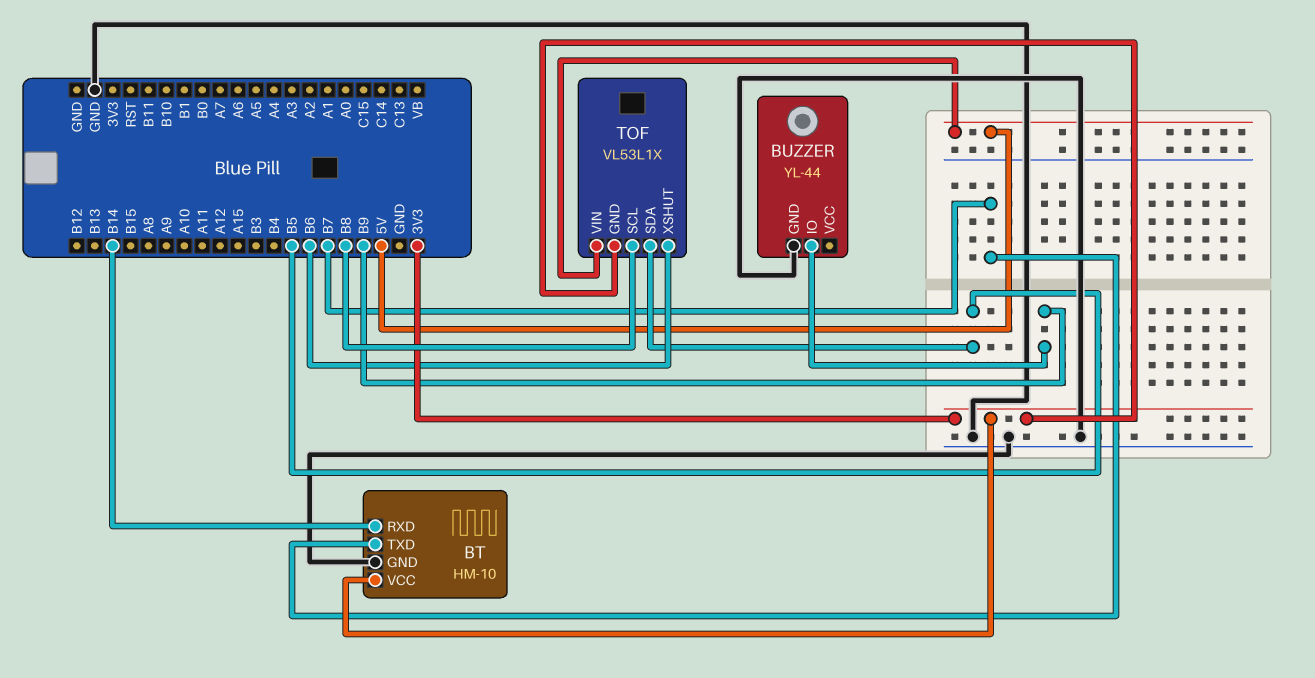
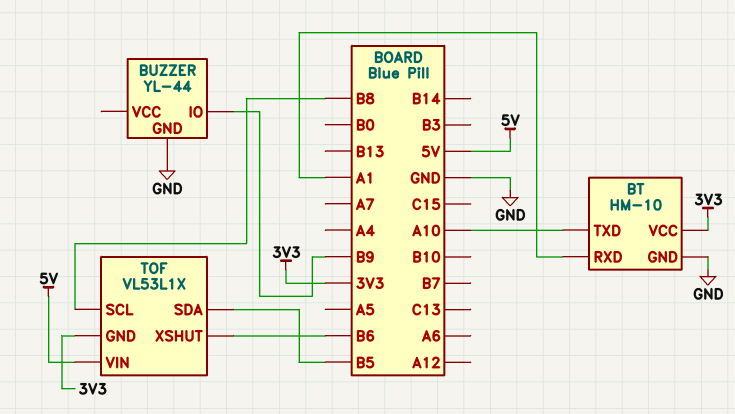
BT pin RXD: B14 -> A1
BT pin TXD: B7 -> A10

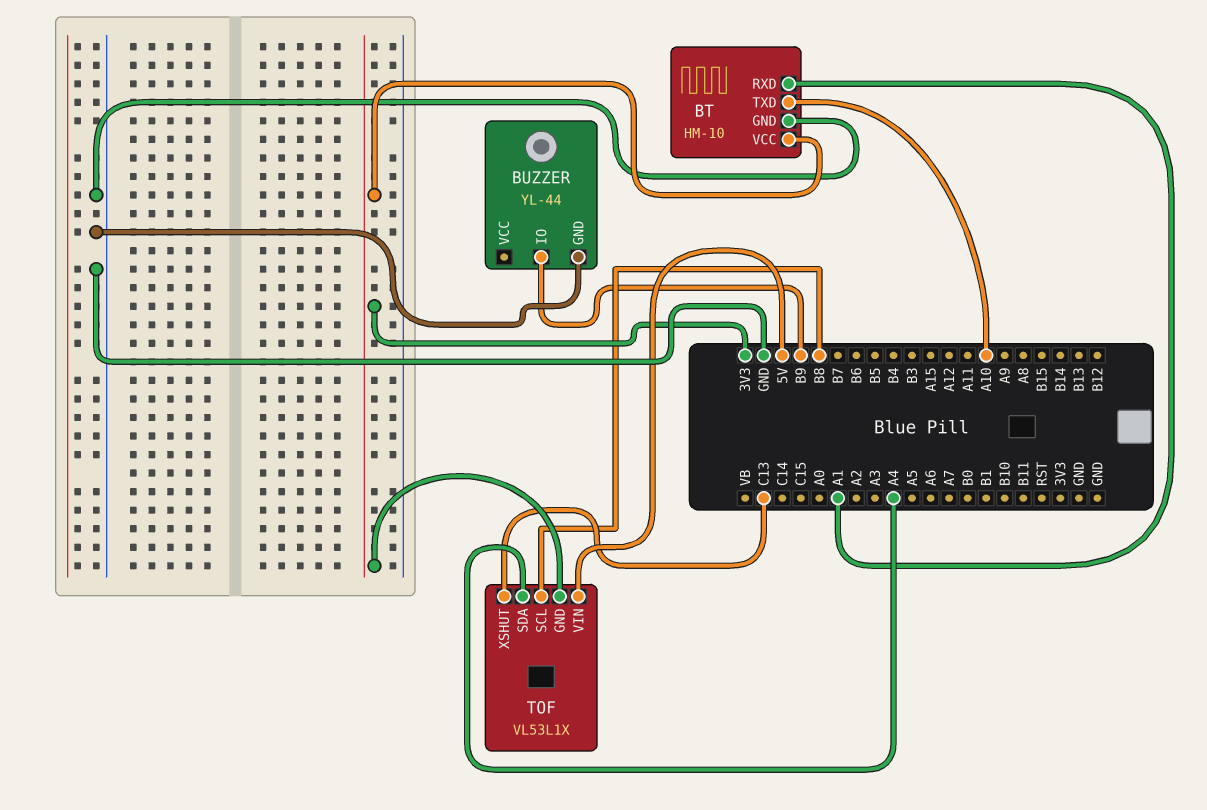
TOF pin SDA: B5 -> A4
TOF pin XSHUT: B6 -> C13

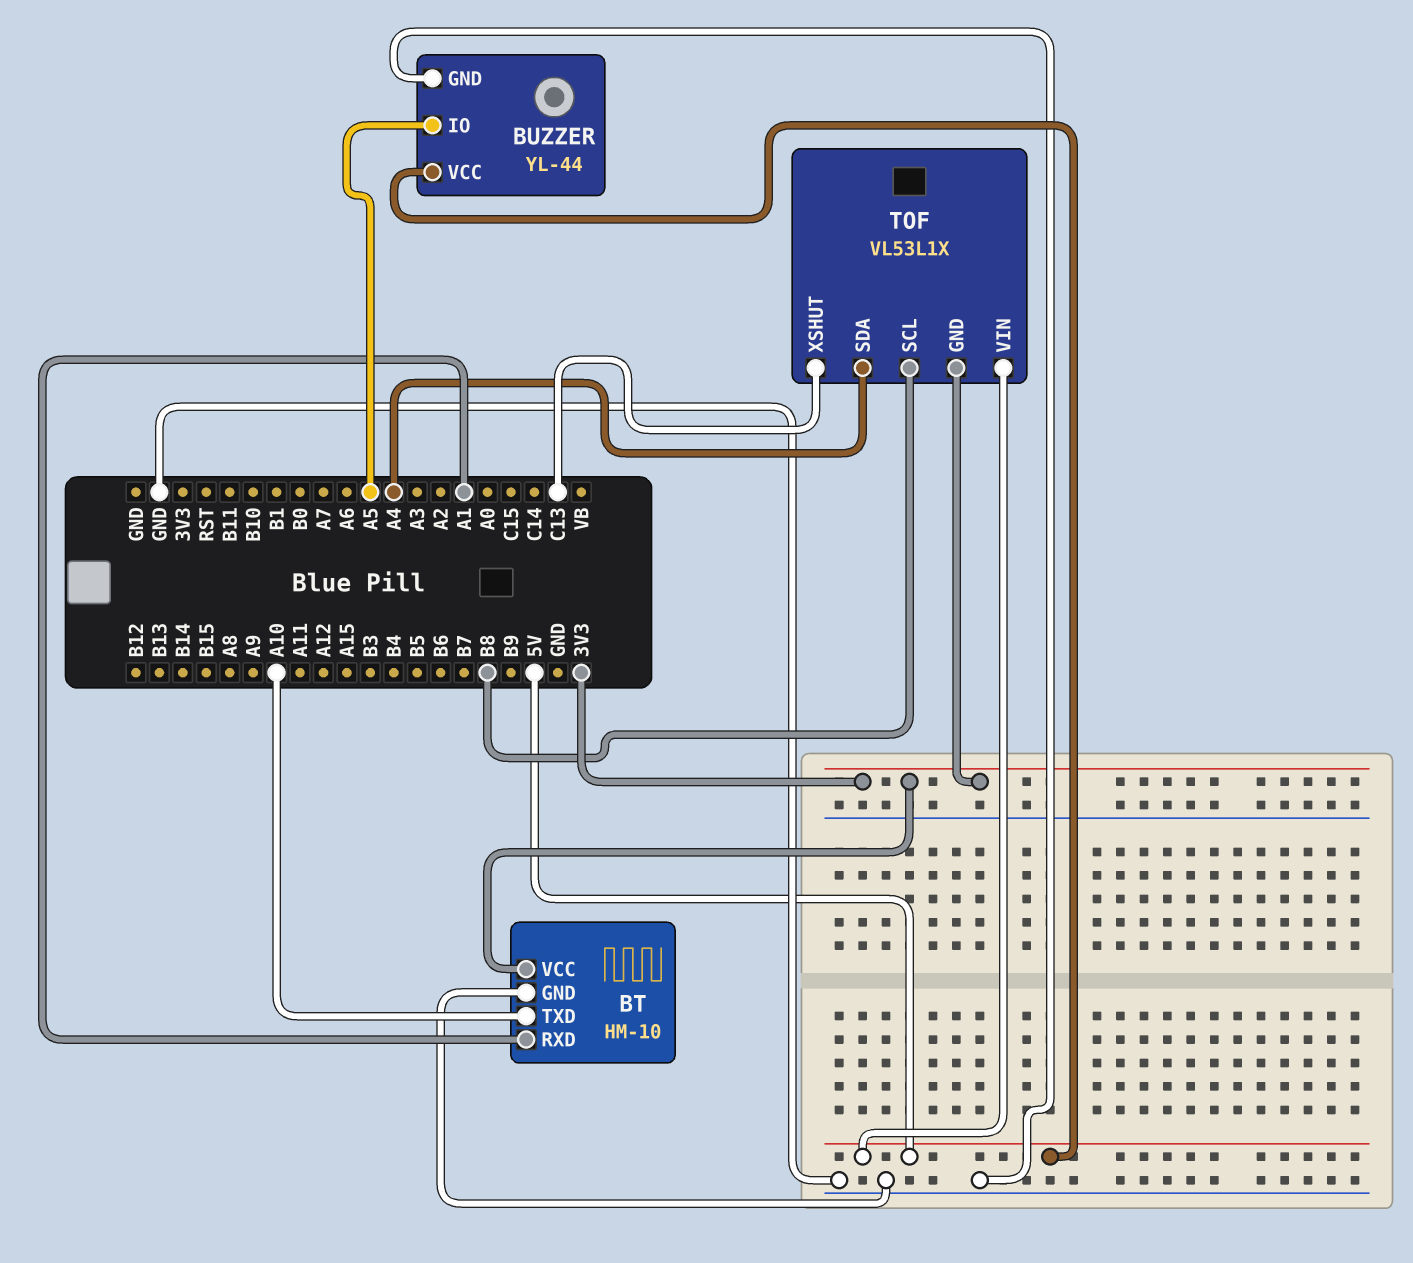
BUZZER pin IO: B9 -> A5
BUZZER pin VCC: none -> 5V

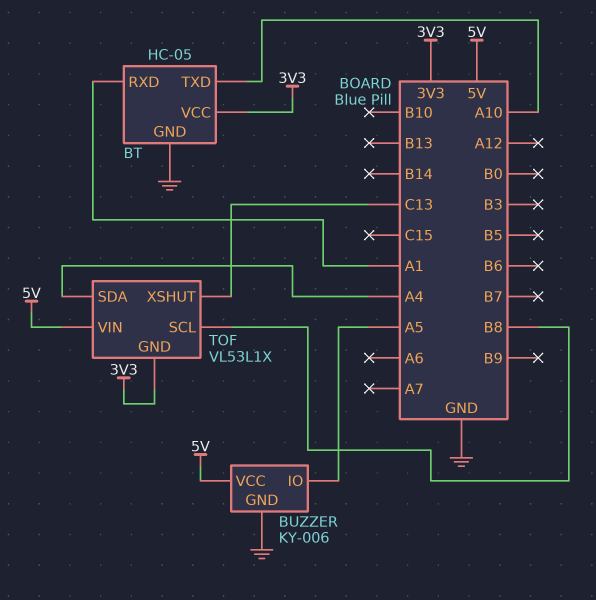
BT: HM-10 -> HC-05
BUZZER: YL-44 -> KY-006

